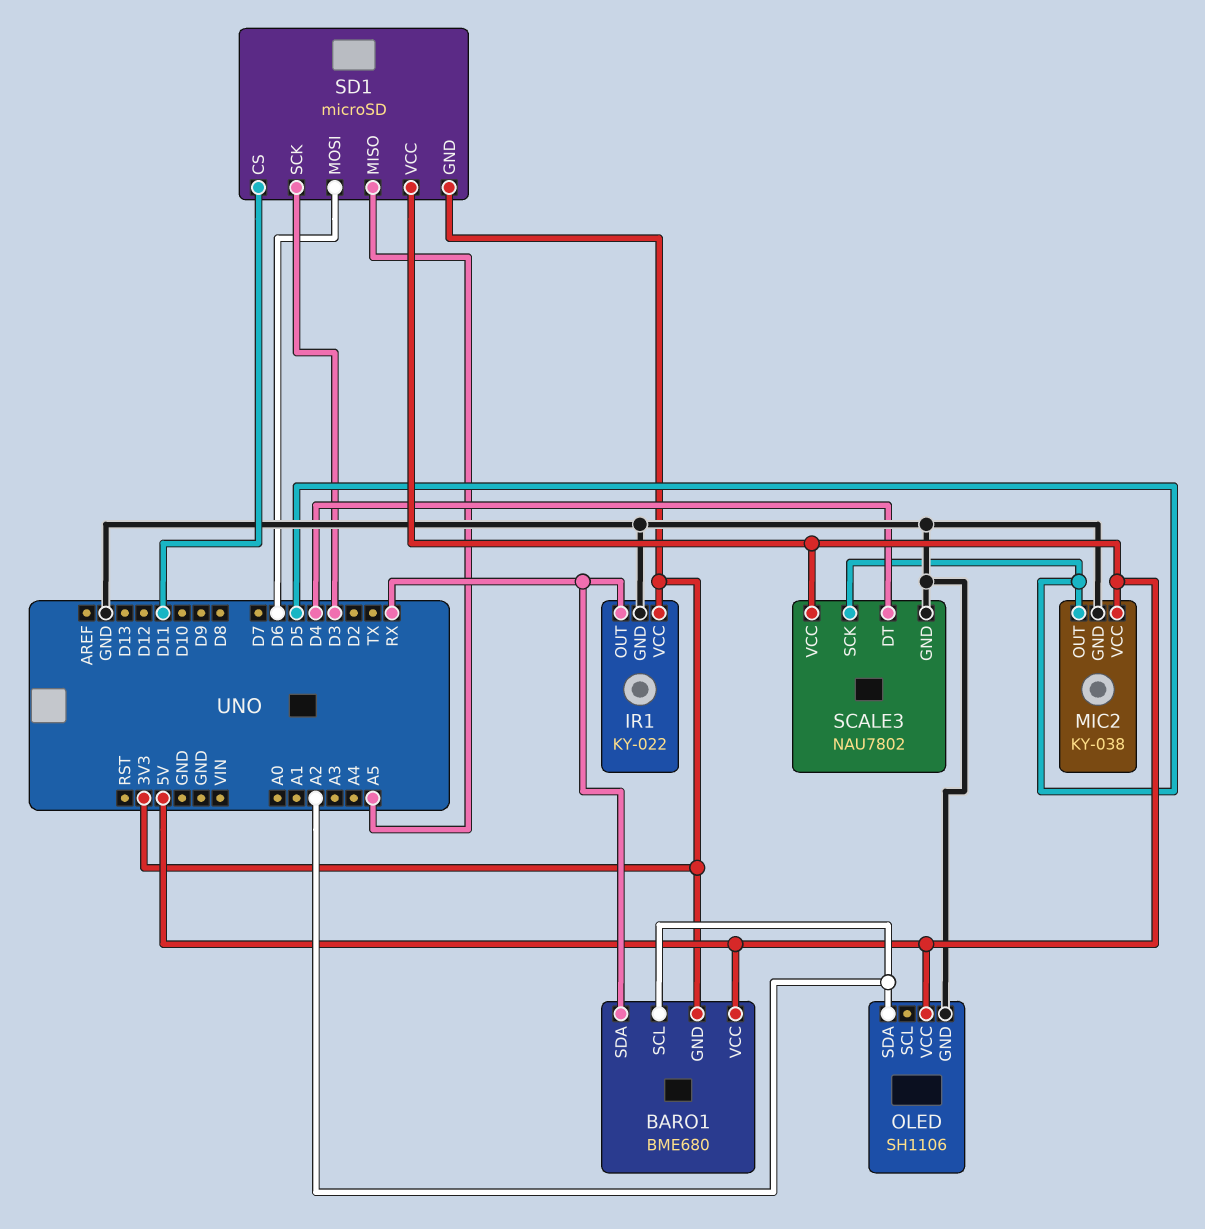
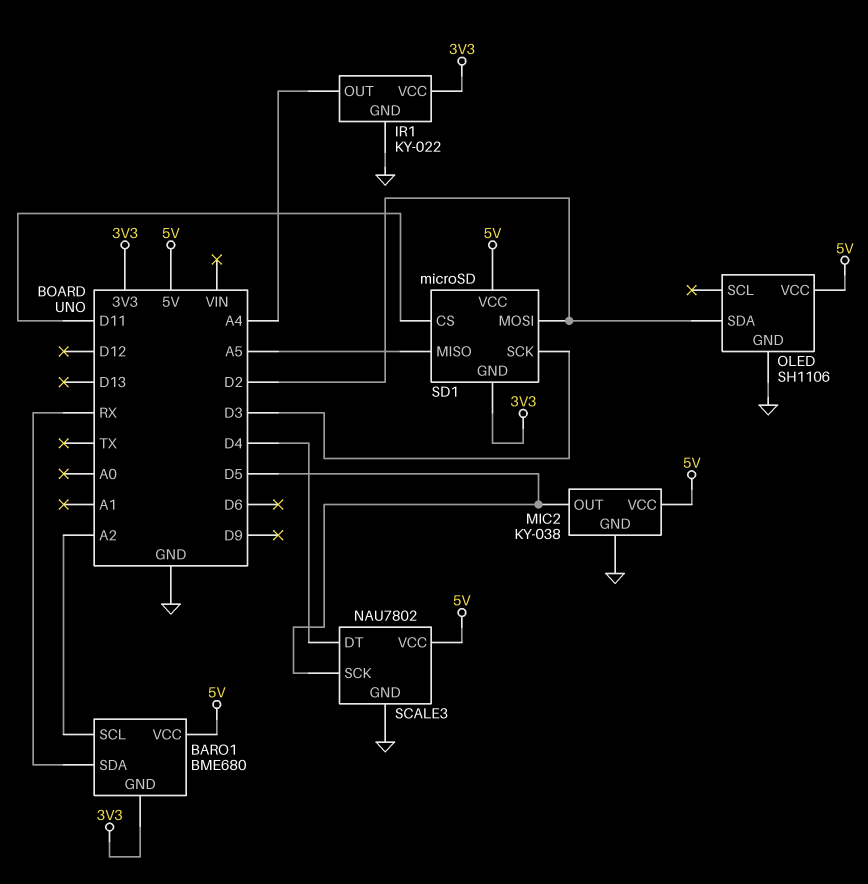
IR1 pin OUT: RX -> A4
OLED pin SDA: A2 -> D2
SD1 pin MOSI: D6 -> D2

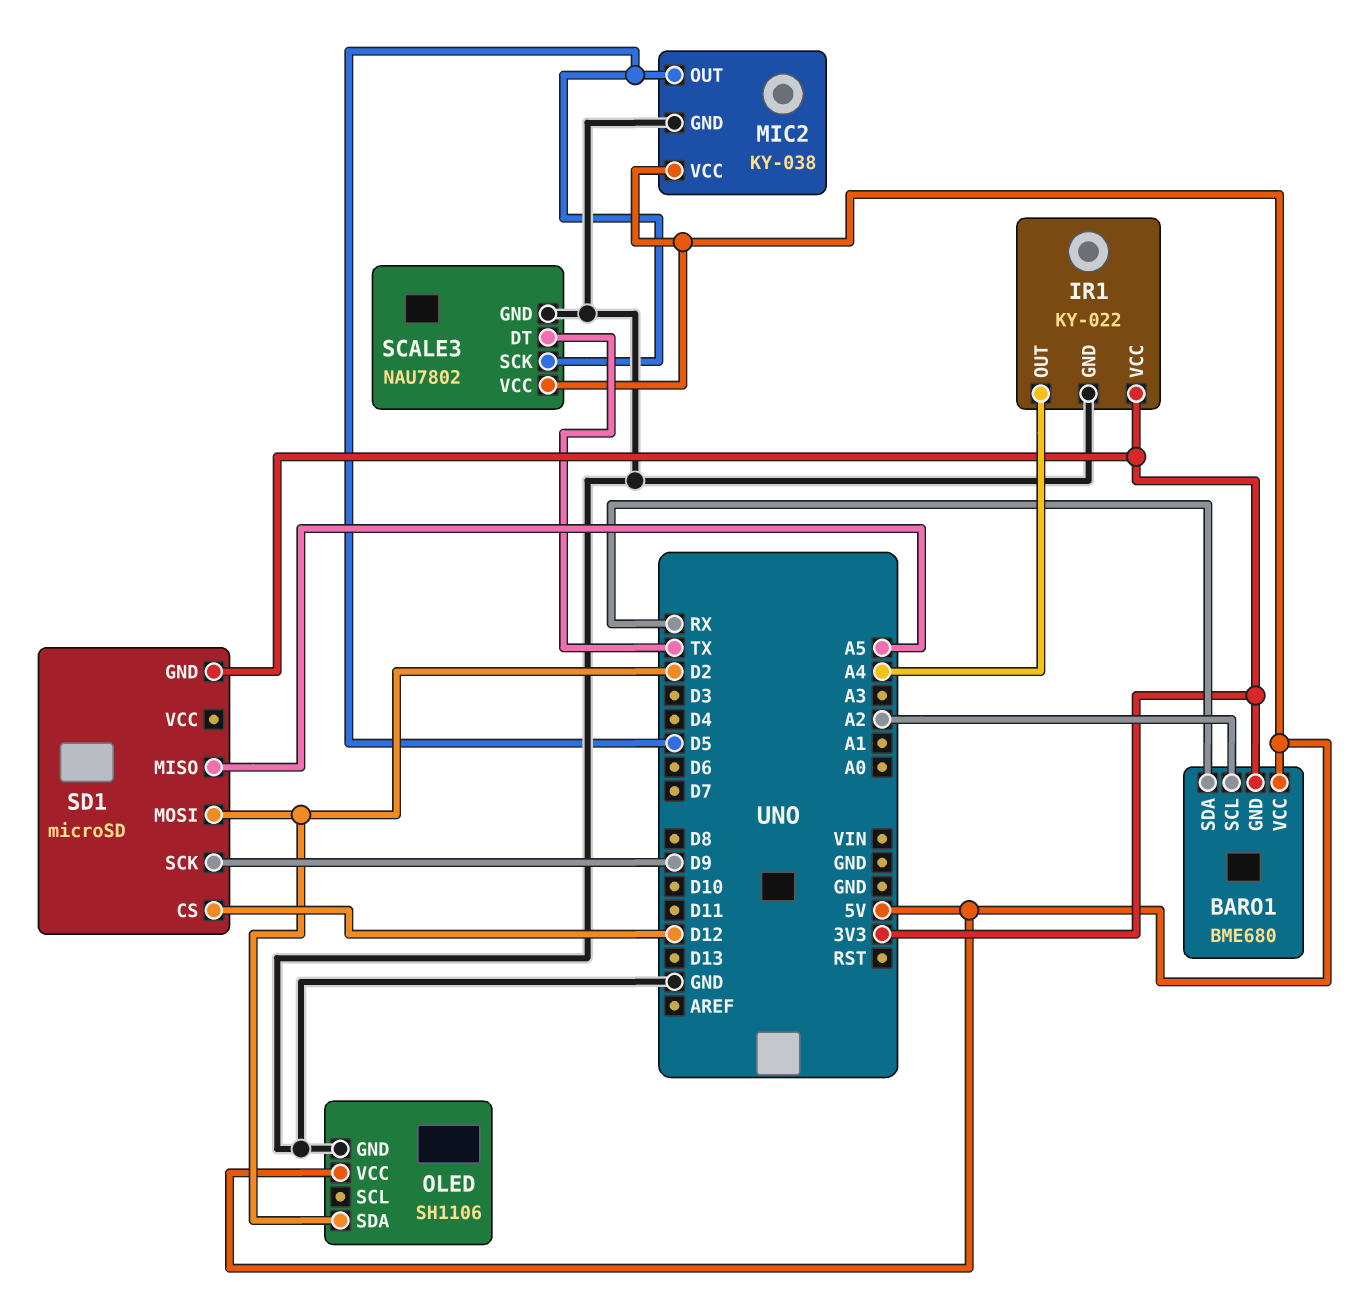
SCALE3 pin DT: D4 -> TX
SD1 pin CS: D11 -> D12
SD1 pin SCK: D3 -> D9
SD1 pin VCC: 5V -> none

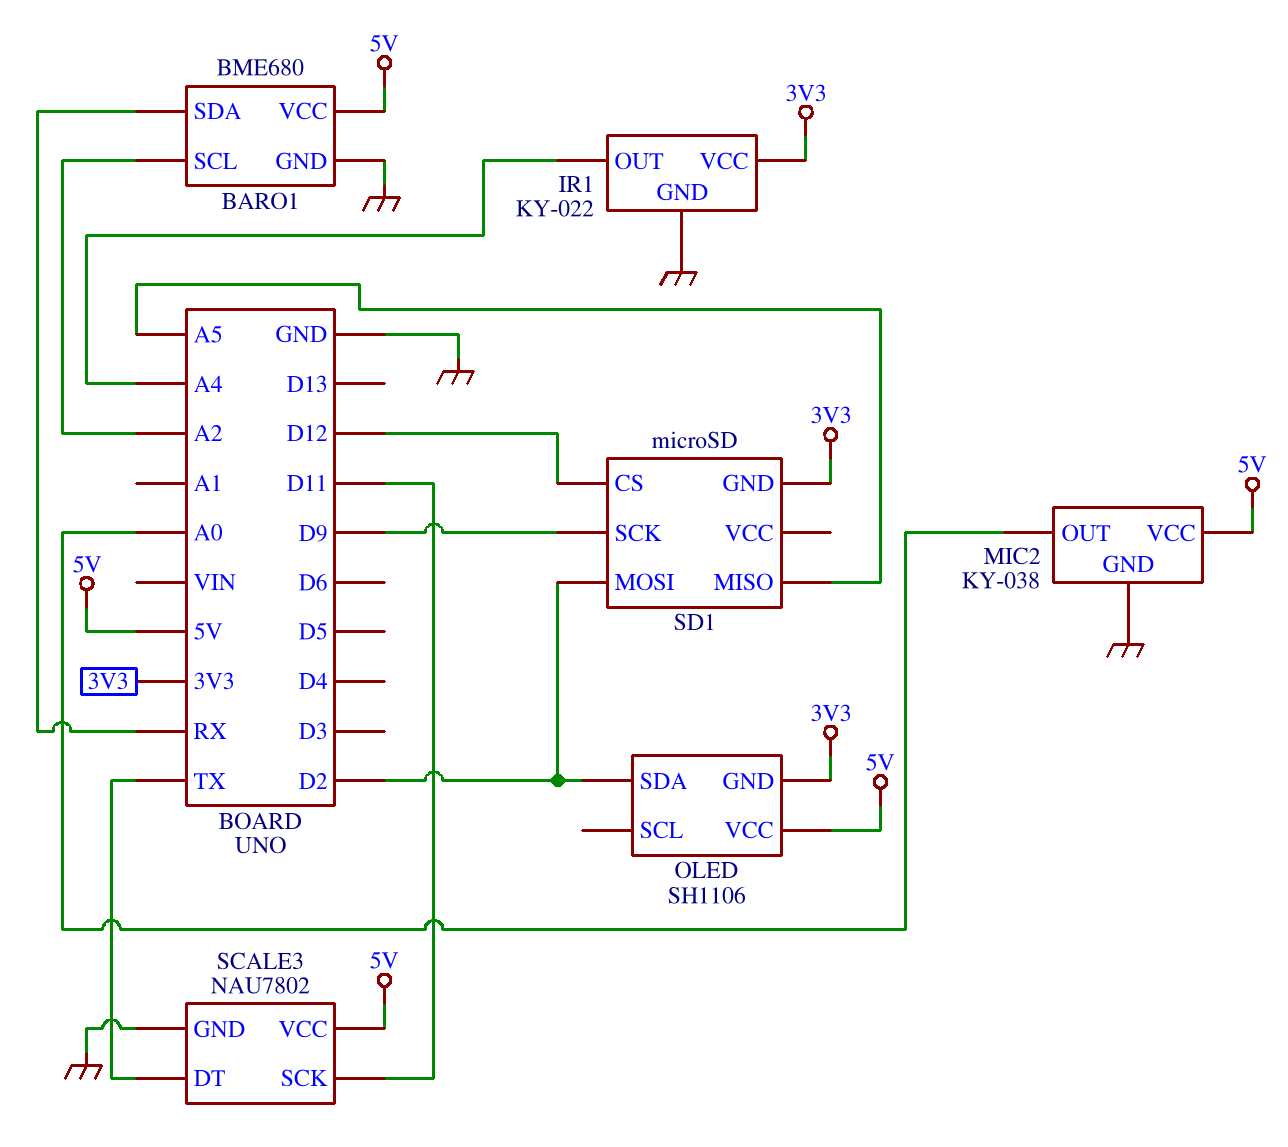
BARO1 pin GND: 3V3 -> GND
MIC2 pin OUT: D5 -> A0
OLED pin GND: GND -> 3V3
SCALE3 pin SCK: D5 -> D11

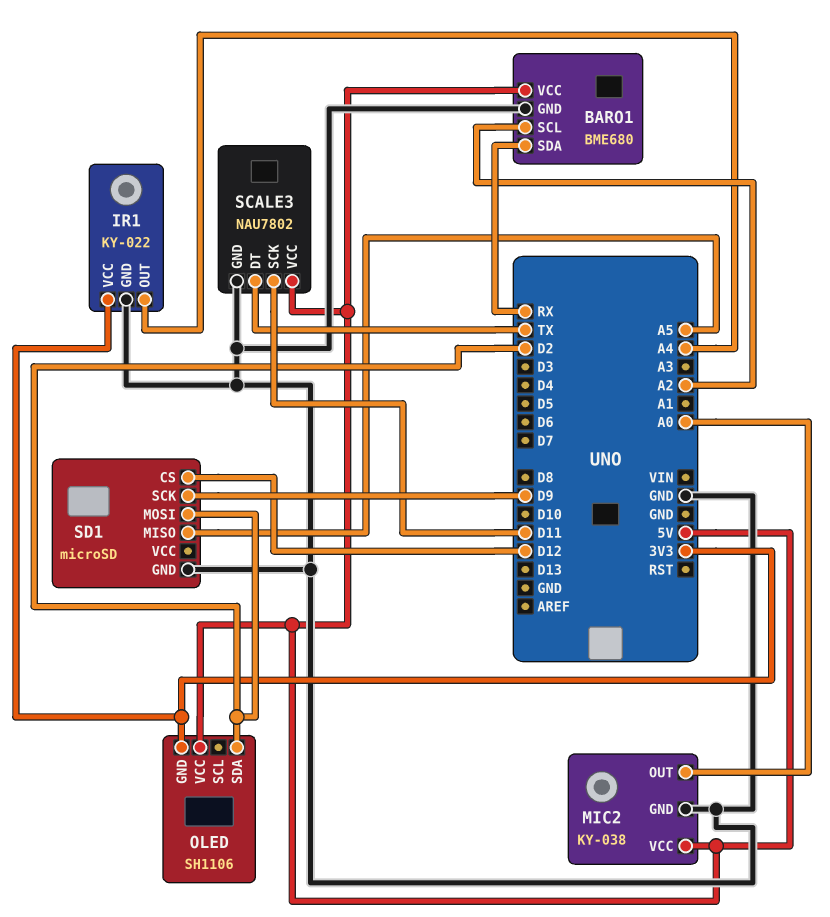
SD1 pin GND: 3V3 -> GND

